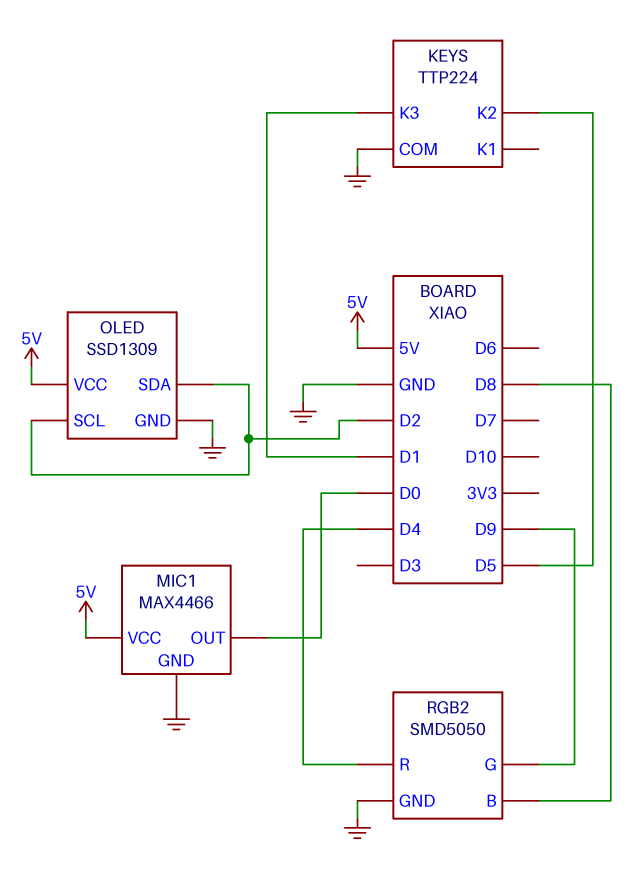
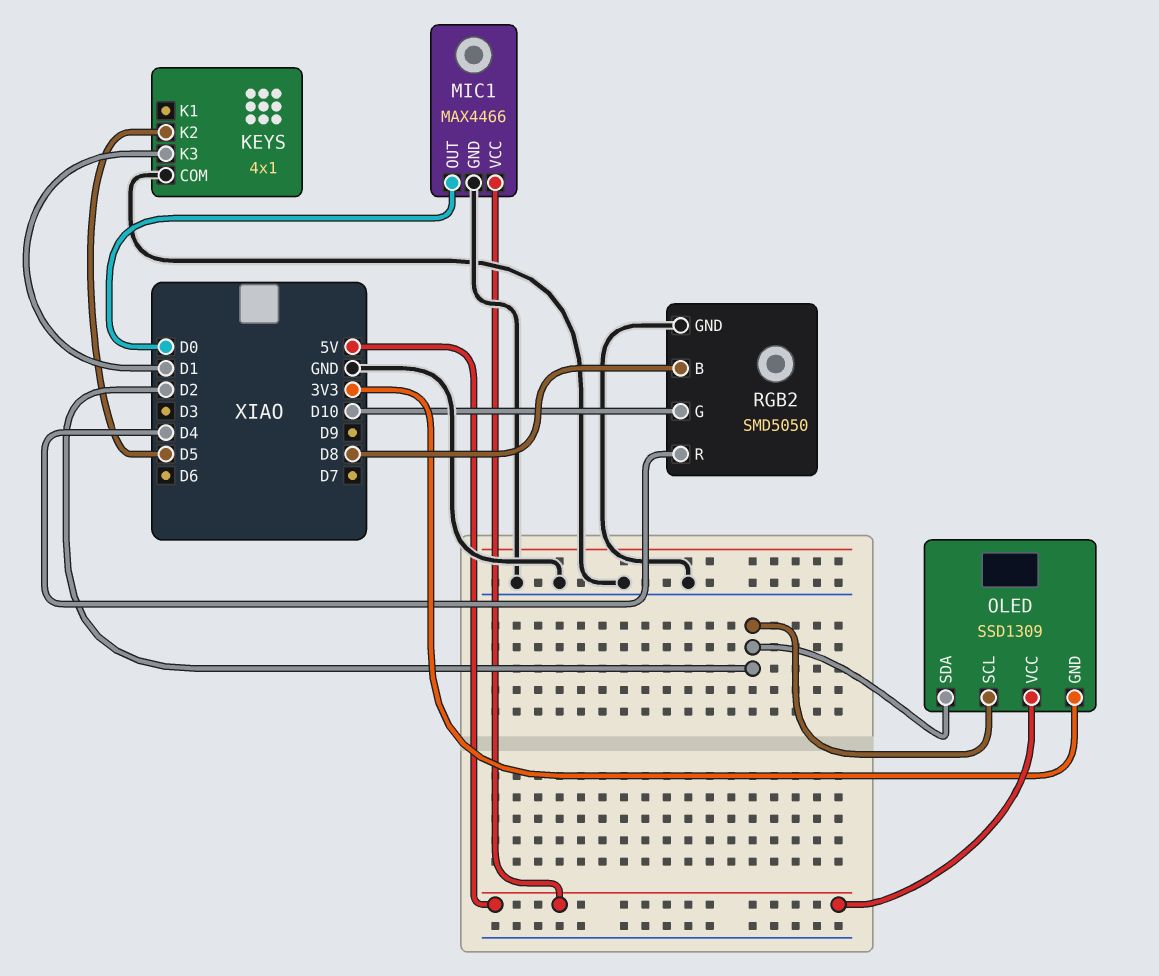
KEYS: TTP224 -> 4x1
OLED pin GND: GND -> 3V3
RGB2 pin G: D9 -> D10

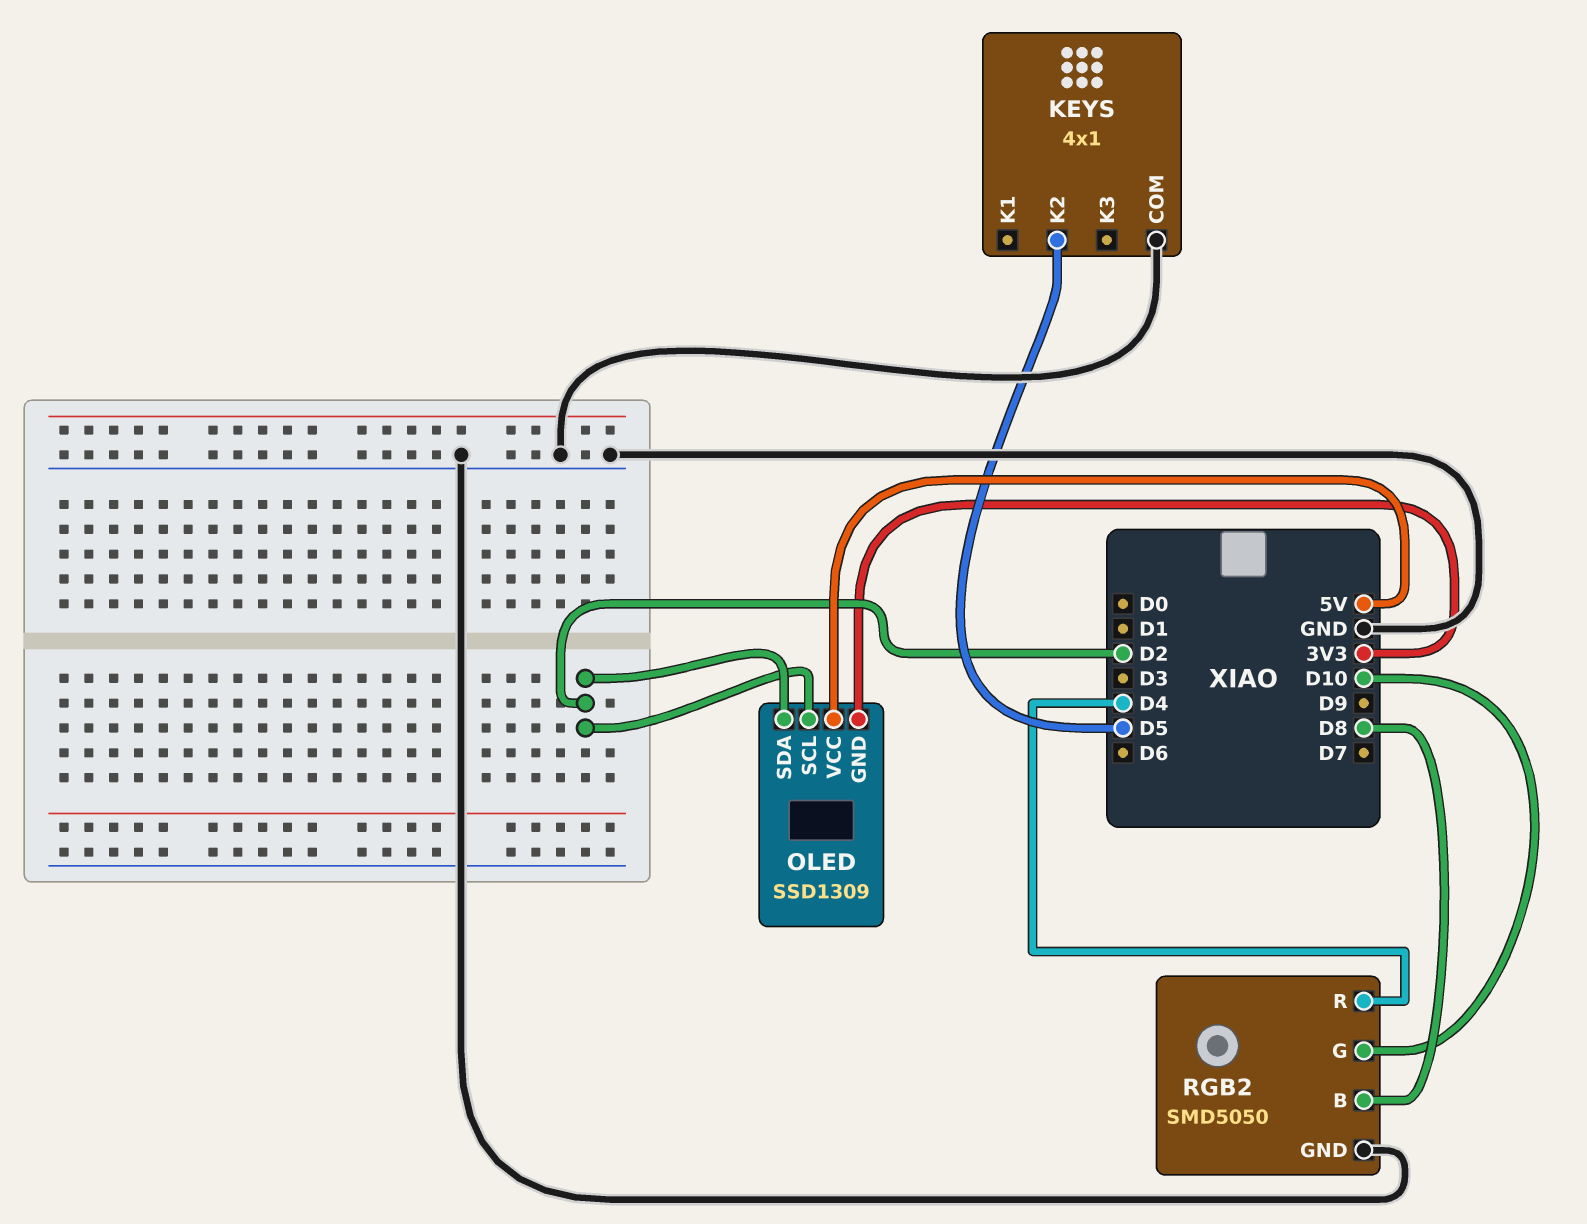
KEYS pin K3: D1 -> none
MIC1: MAX4466 -> none
MIC1 pin GND: GND -> none
MIC1 pin OUT: D0 -> none
MIC1 pin VCC: 5V -> none

